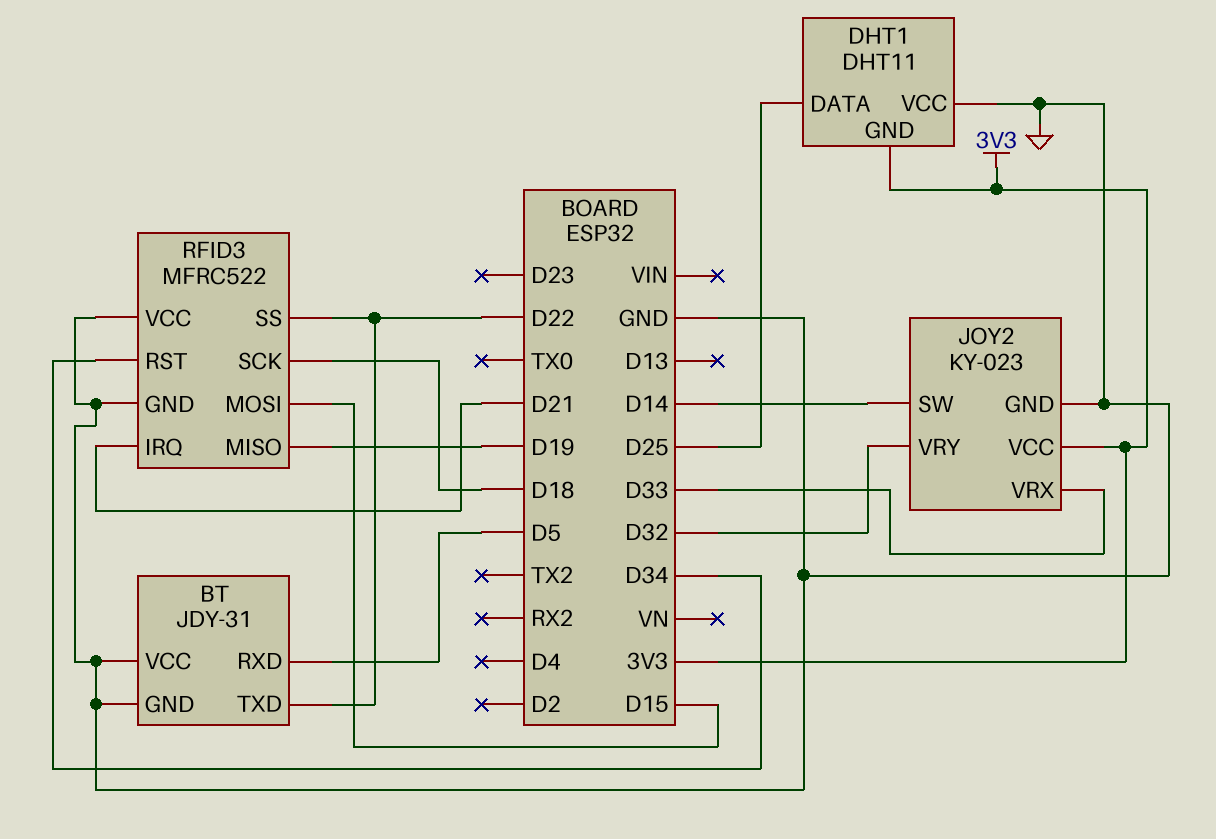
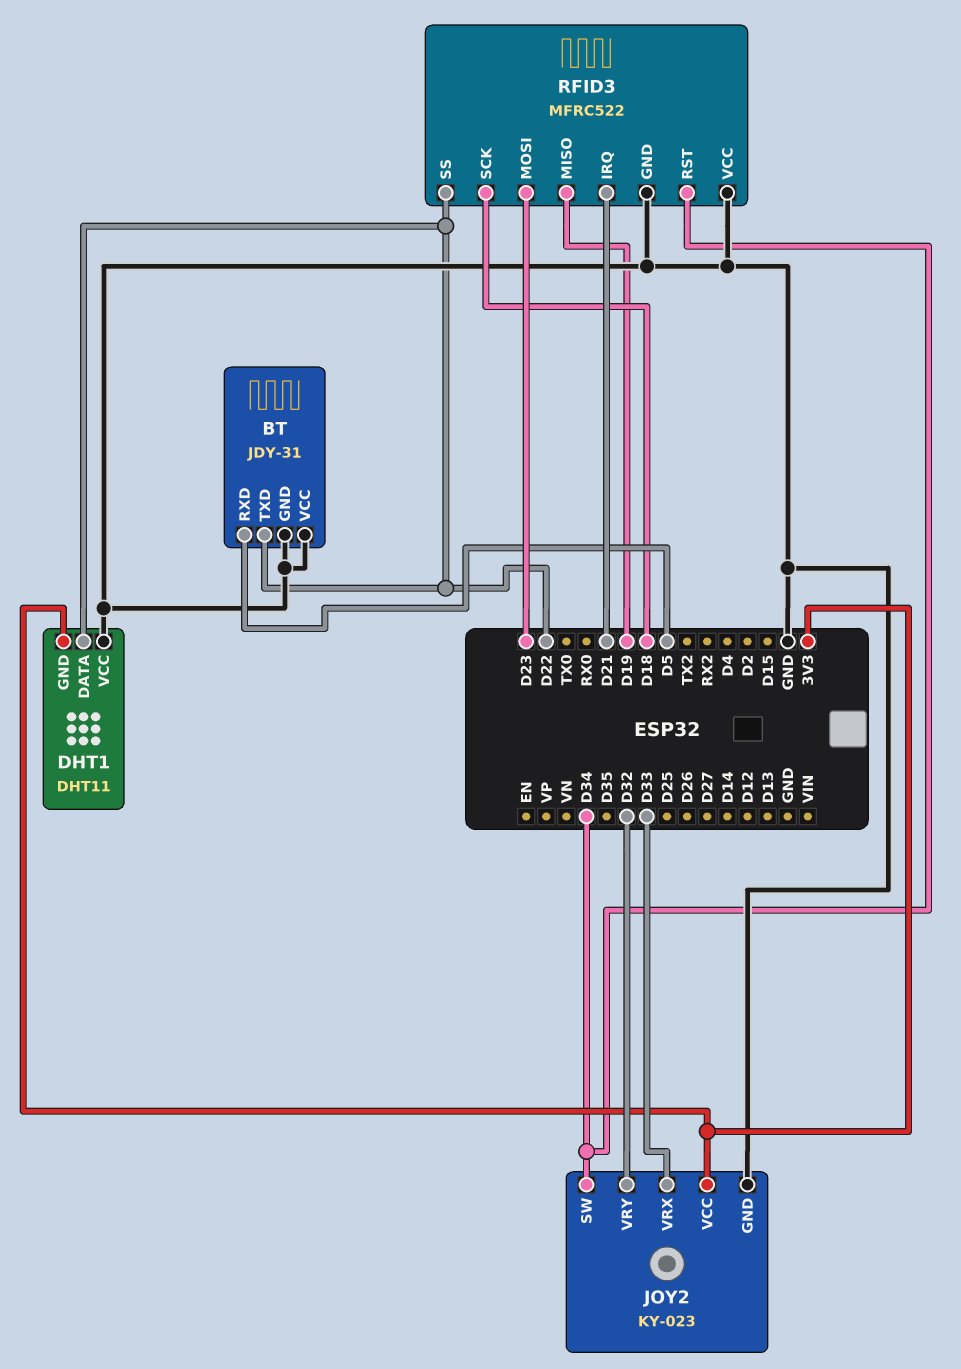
DHT1 pin DATA: D25 -> D22
JOY2 pin SW: D14 -> D34
RFID3 pin MOSI: D15 -> D23

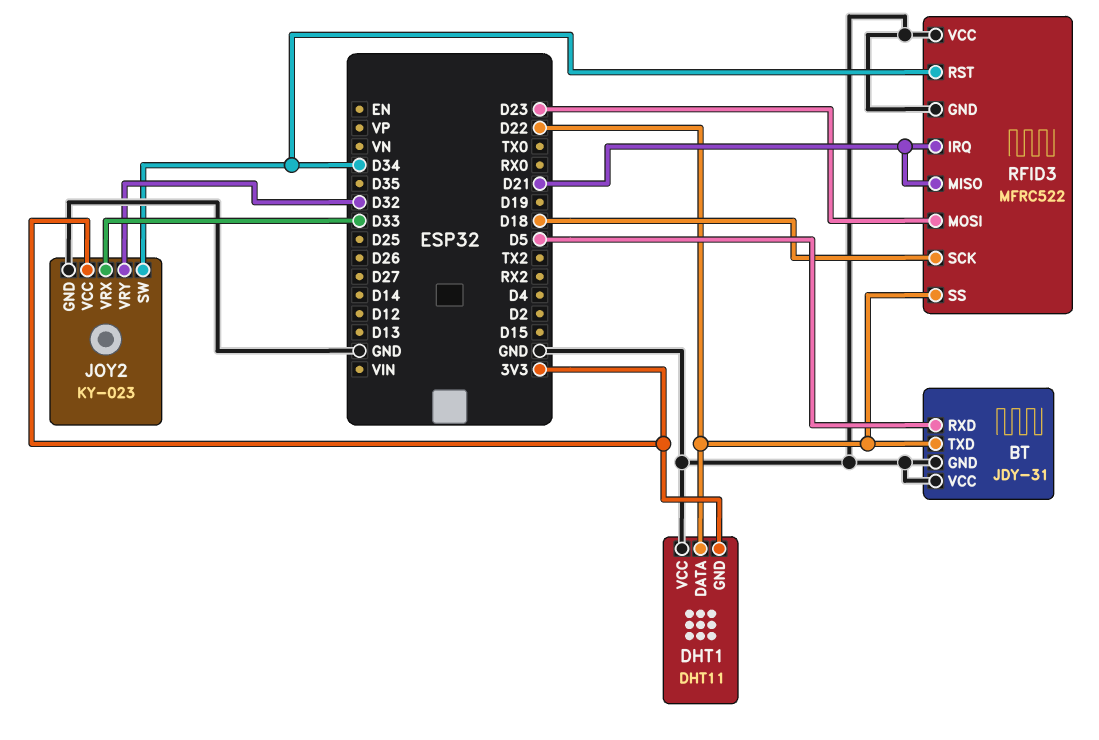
RFID3 pin MISO: D19 -> D21

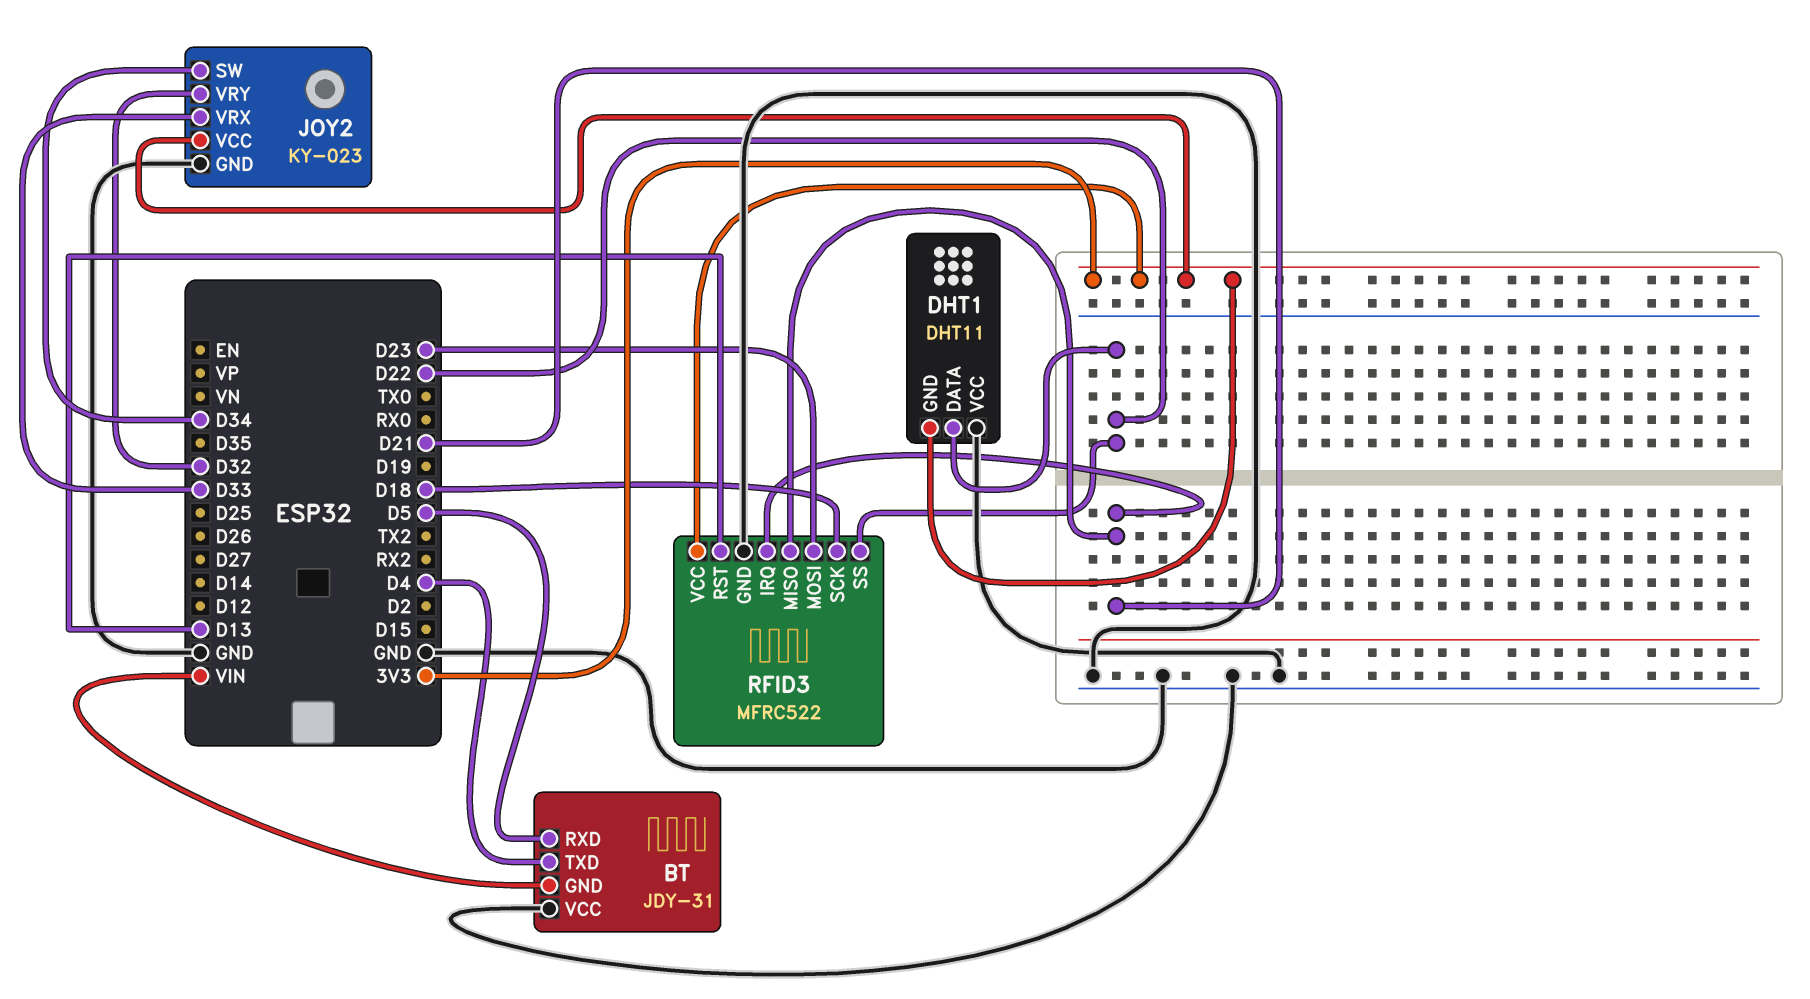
BT pin GND: GND -> VIN
BT pin TXD: D22 -> D4
RFID3 pin RST: D34 -> D13
RFID3 pin VCC: GND -> 3V3

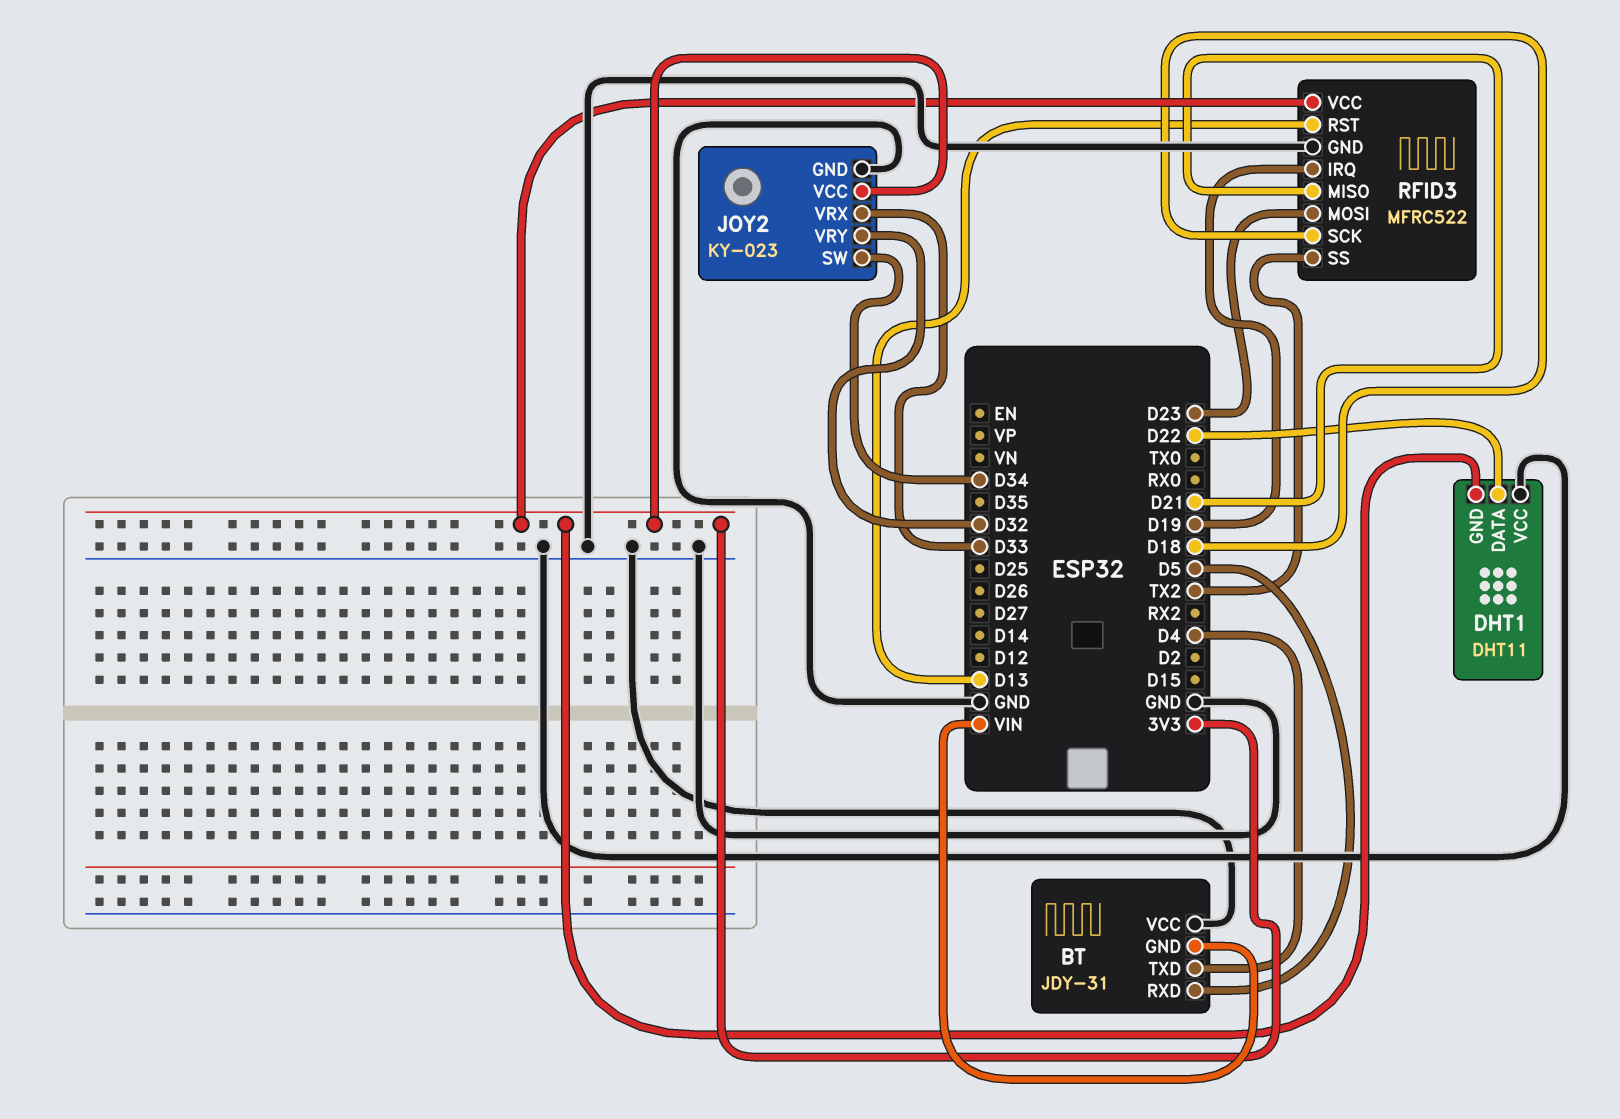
RFID3 pin IRQ: D21 -> D19
RFID3 pin SS: D22 -> TX2

